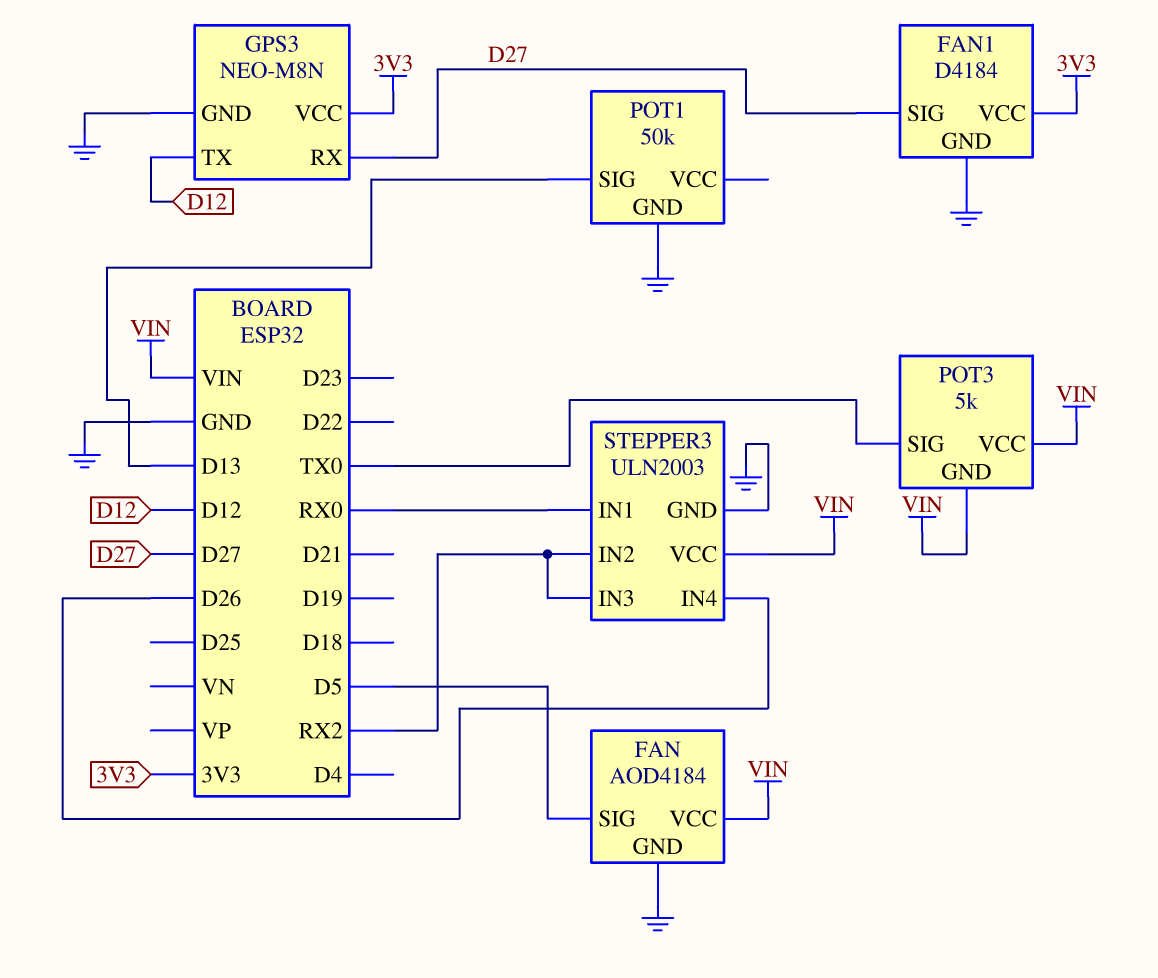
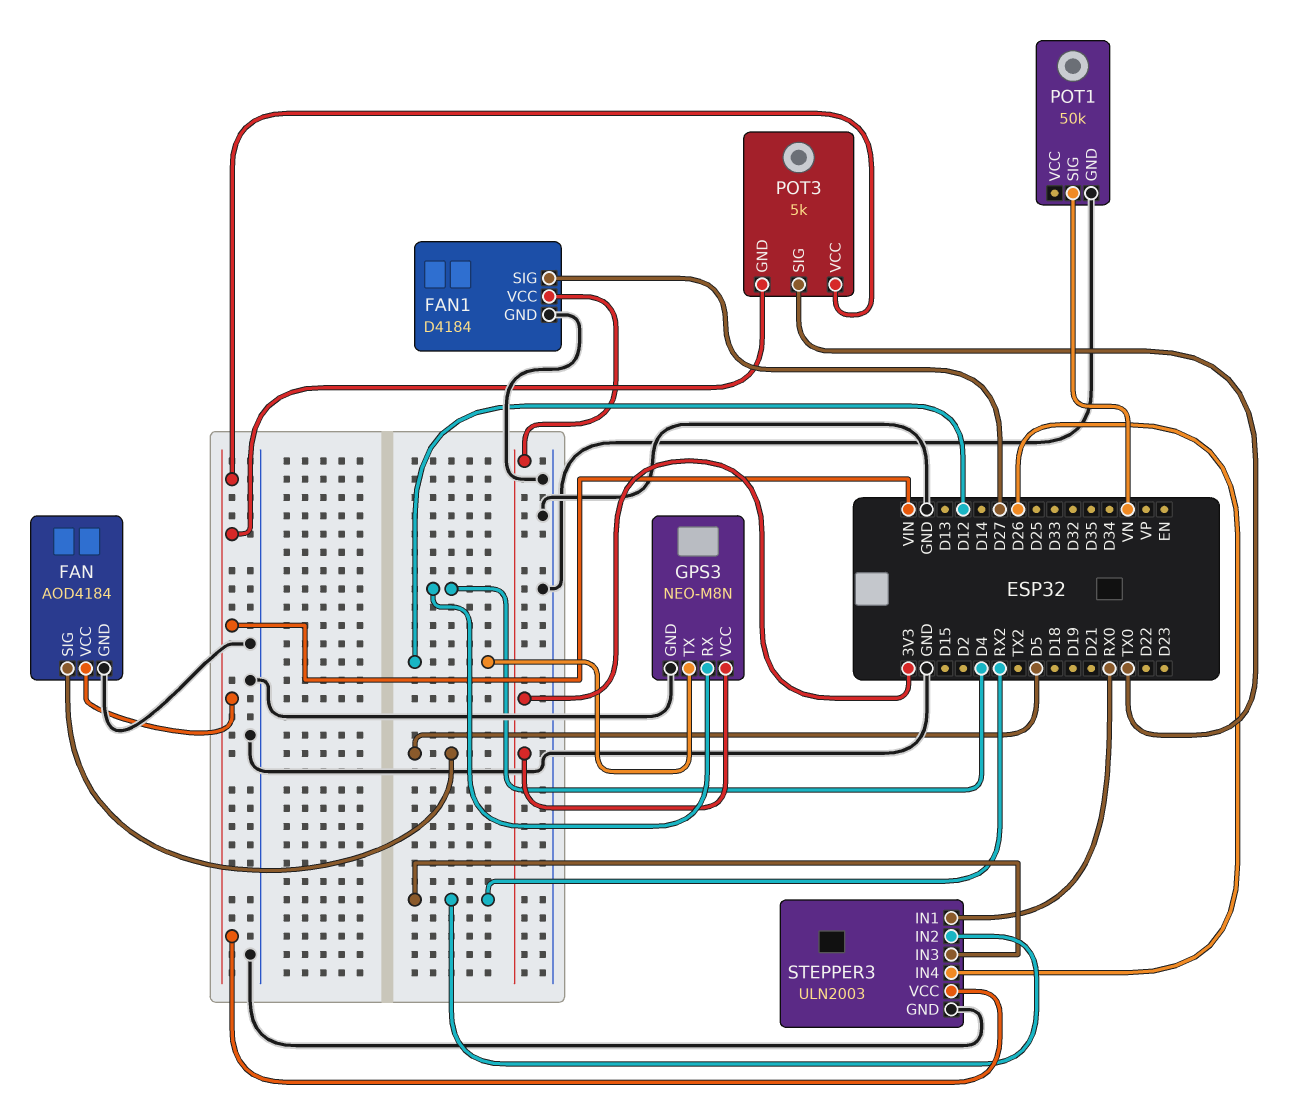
GPS3 pin RX: D27 -> D4
POT1 pin SIG: D13 -> VN

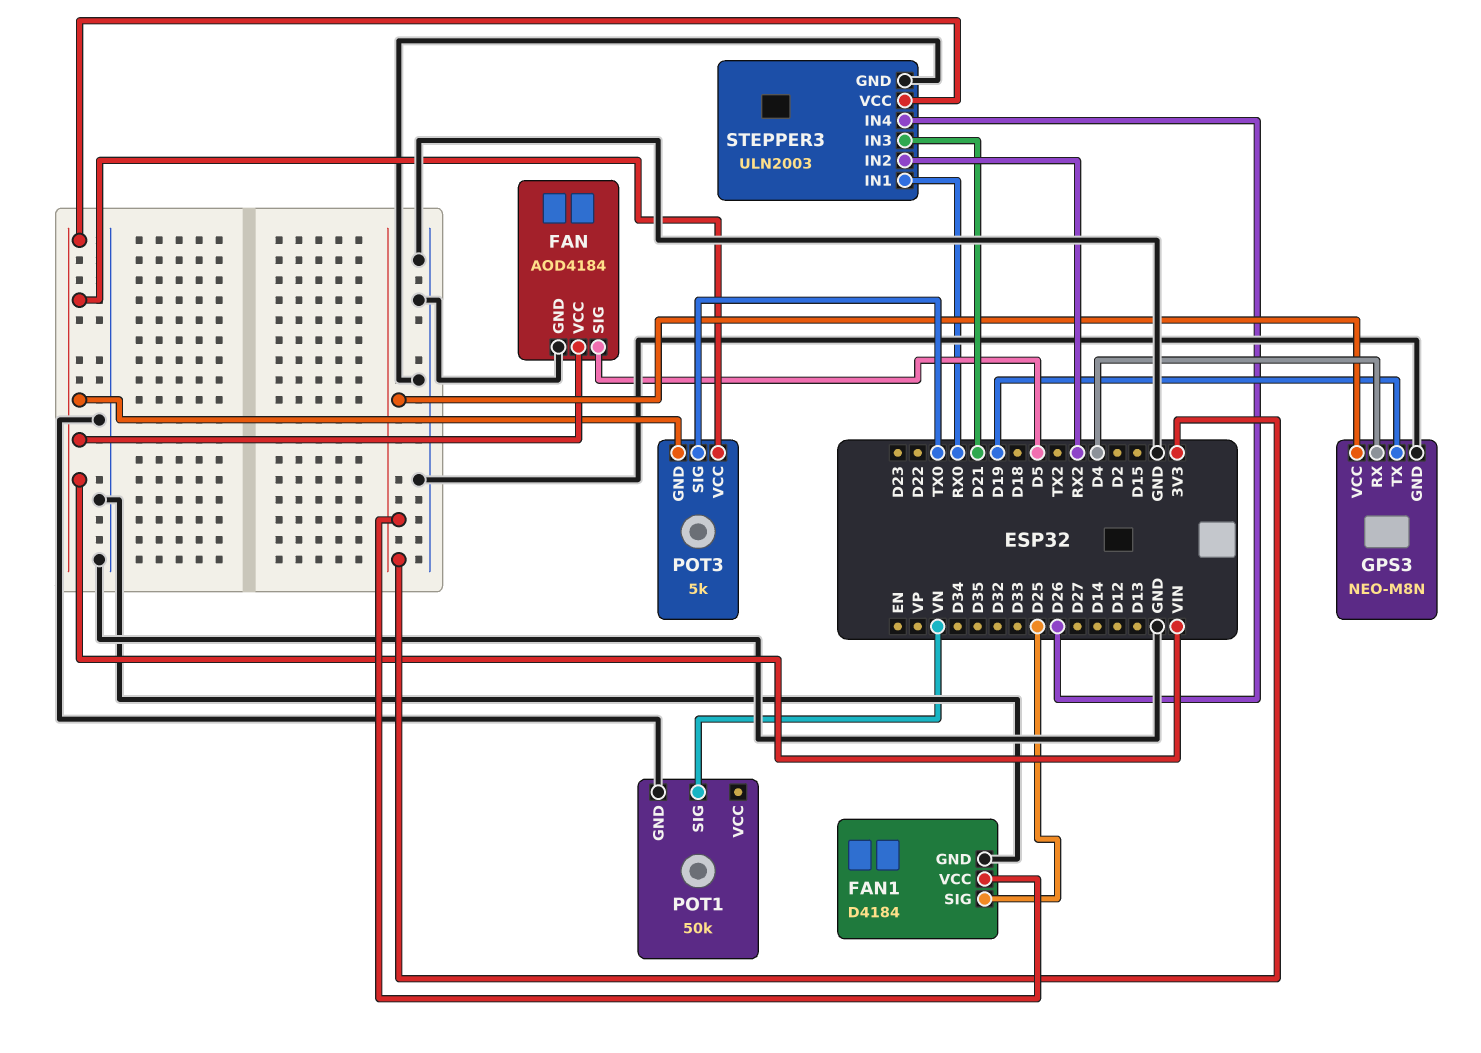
FAN1 pin SIG: D27 -> D25
GPS3 pin TX: D12 -> D19
STEPPER3 pin IN3: RX2 -> D21

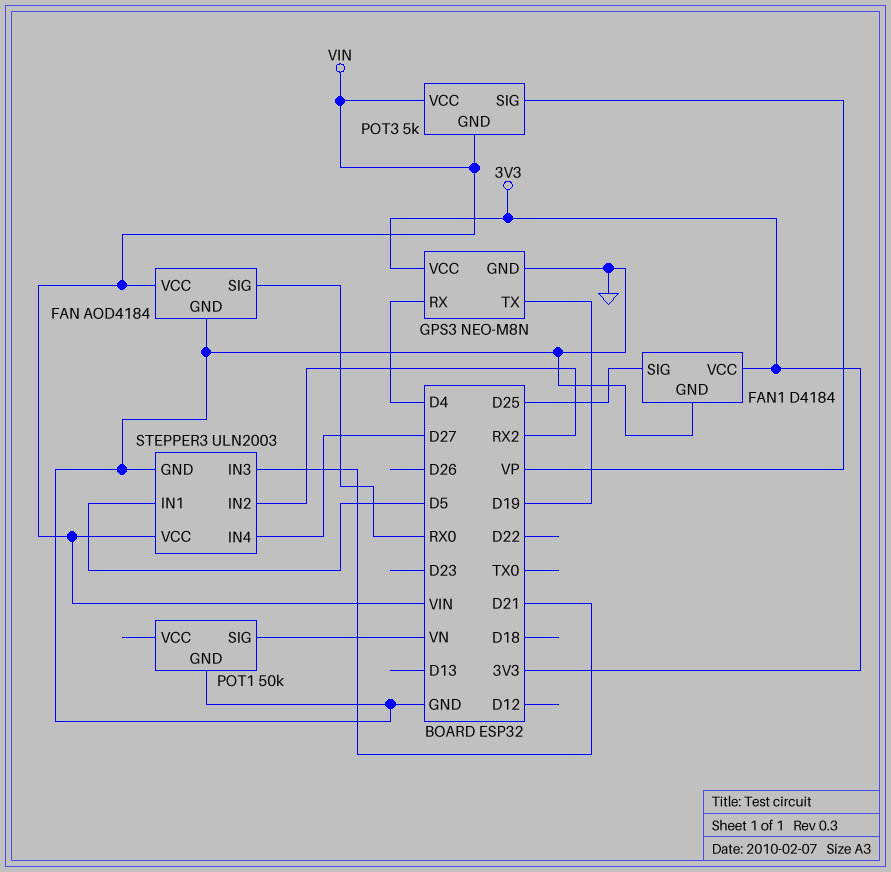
FAN pin SIG: D5 -> RX0
POT3 pin SIG: TX0 -> VP
STEPPER3 pin IN1: RX0 -> D5
STEPPER3 pin IN4: D26 -> D27

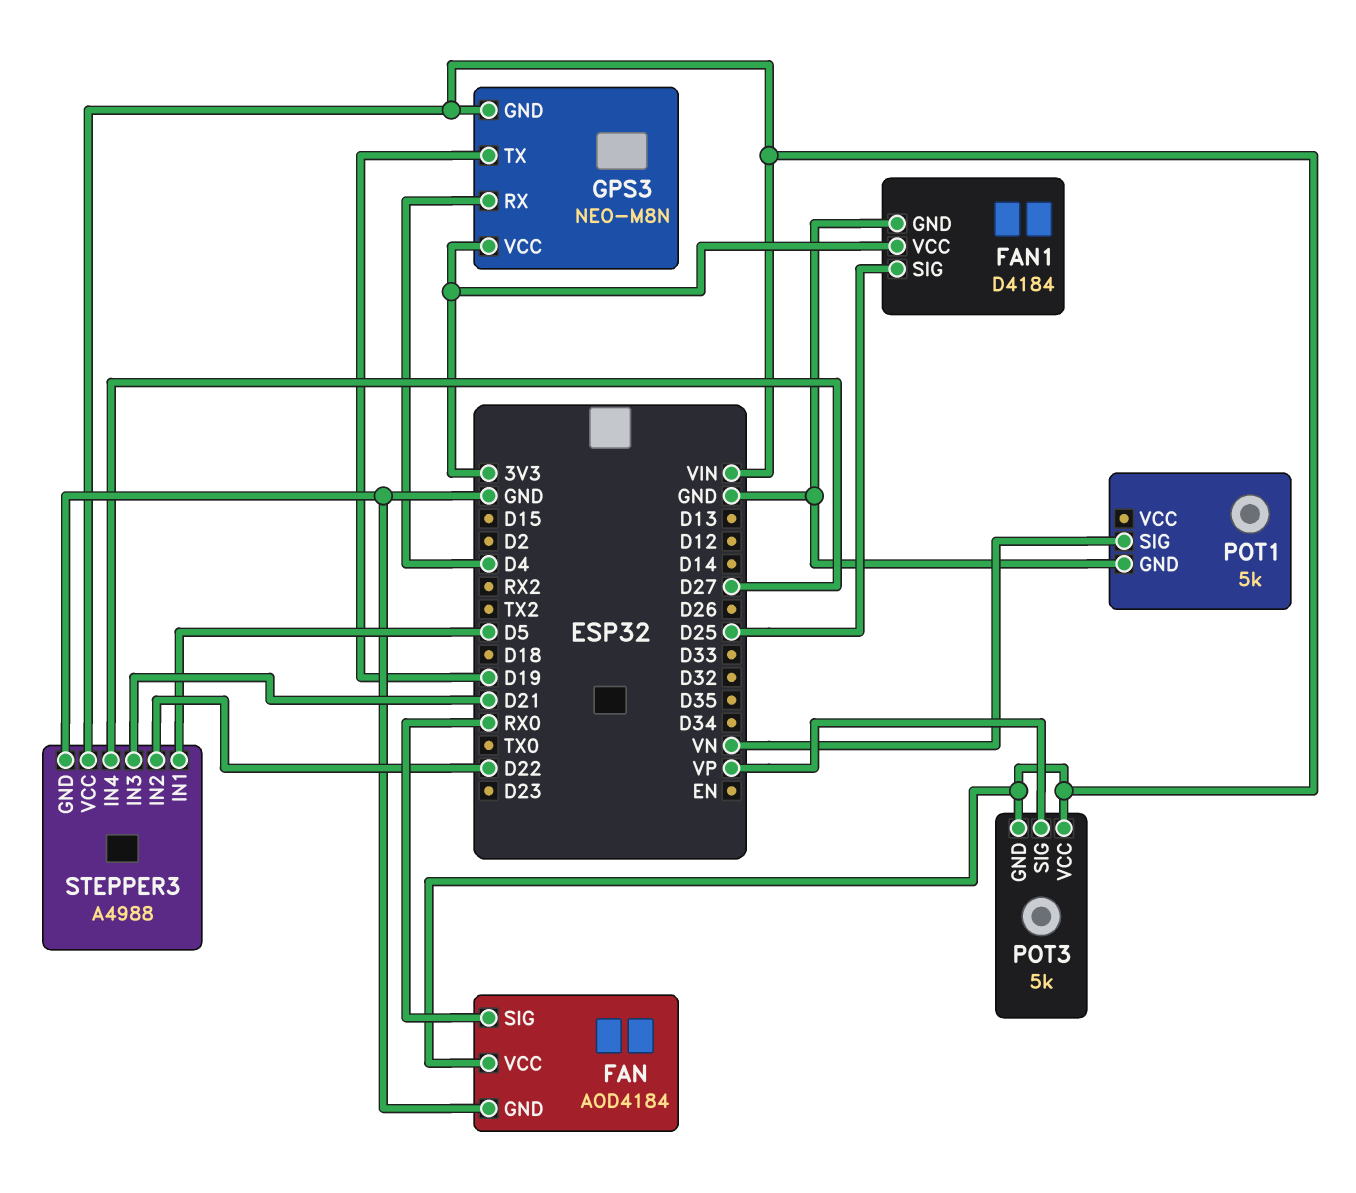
GPS3 pin GND: GND -> VIN
POT1: 50k -> 5k
STEPPER3: ULN2003 -> A4988
STEPPER3 pin IN2: RX2 -> D22

